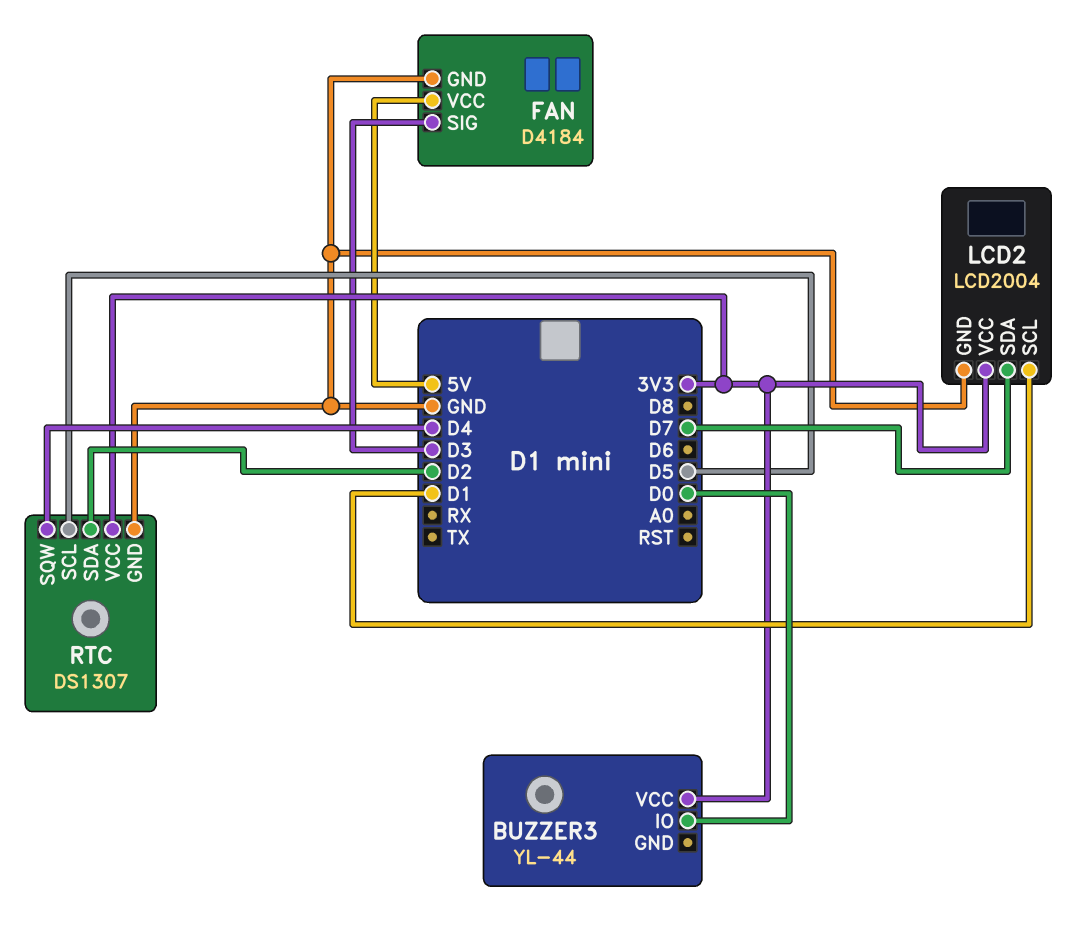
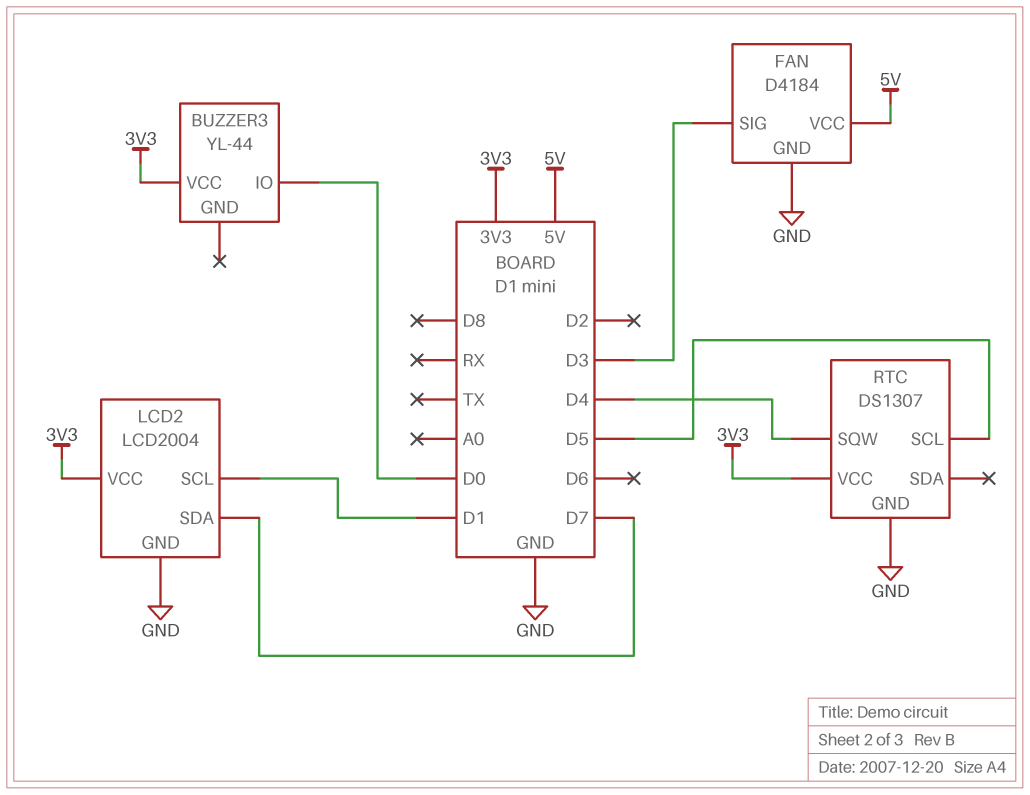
RTC pin SDA: D2 -> none

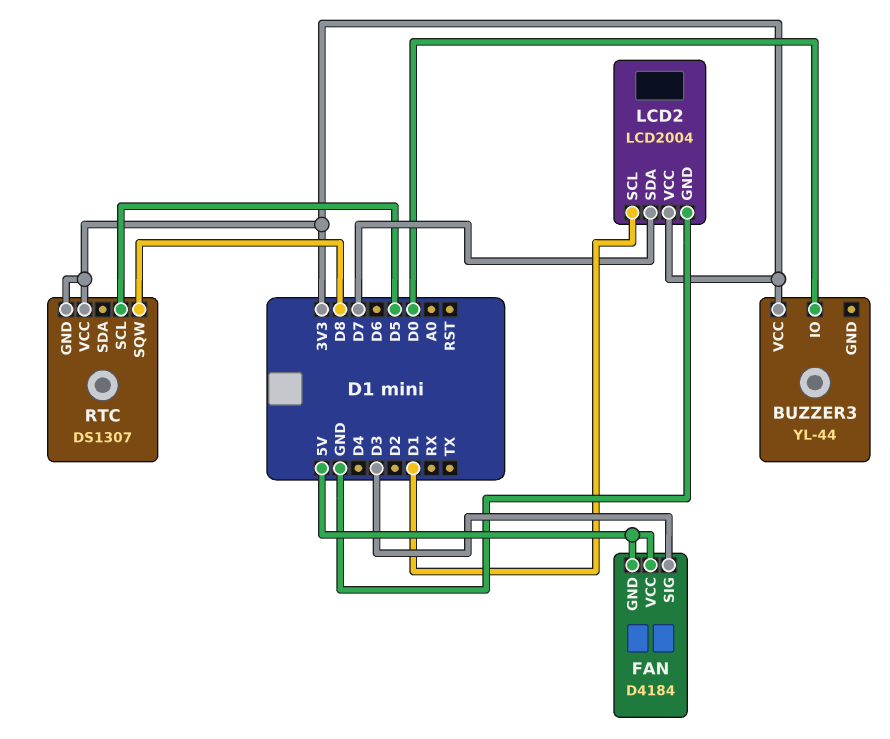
FAN pin GND: GND -> 5V
RTC pin GND: GND -> 3V3
RTC pin SQW: D4 -> D8

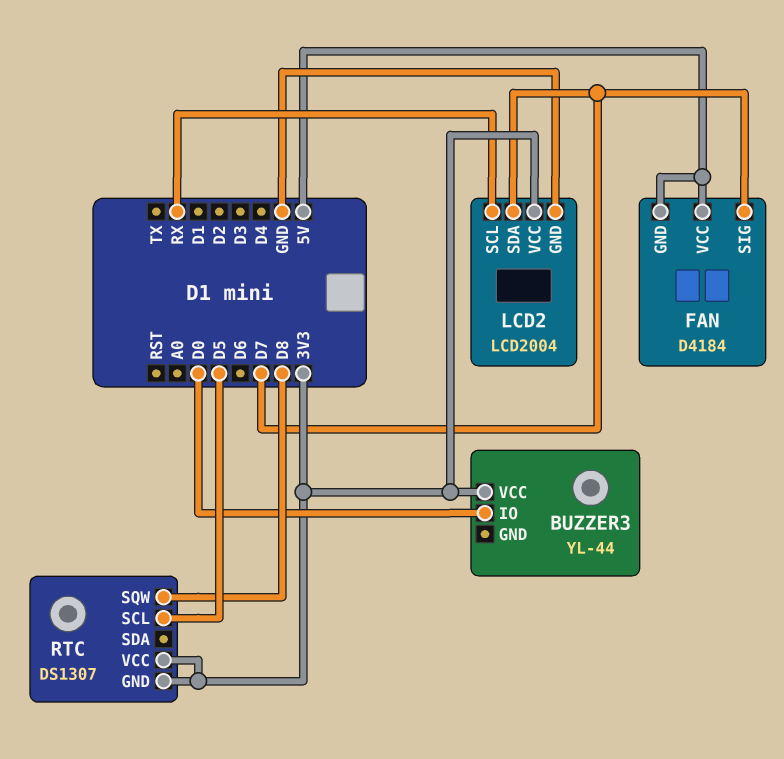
FAN pin SIG: D3 -> D7
LCD2 pin SCL: D1 -> RX

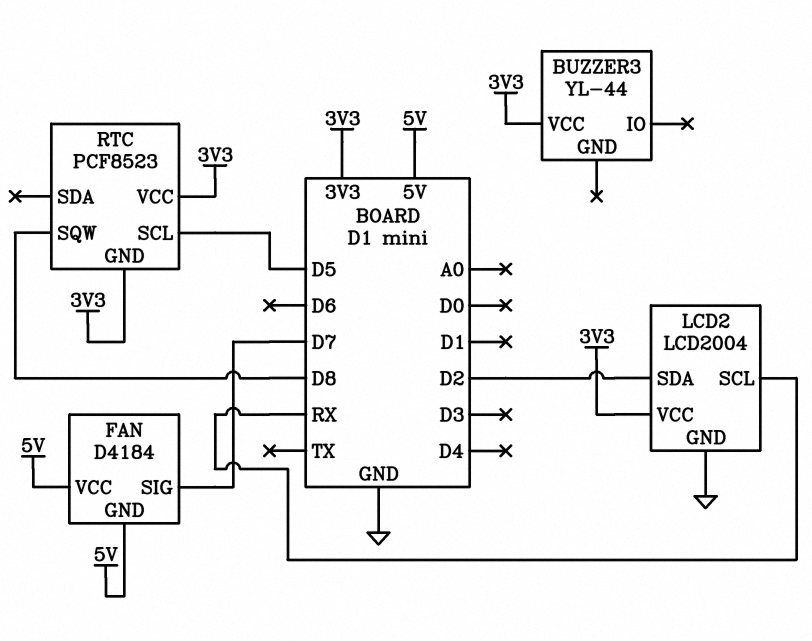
BUZZER3 pin IO: D0 -> none
LCD2 pin SDA: D7 -> D2
RTC: DS1307 -> PCF8523

